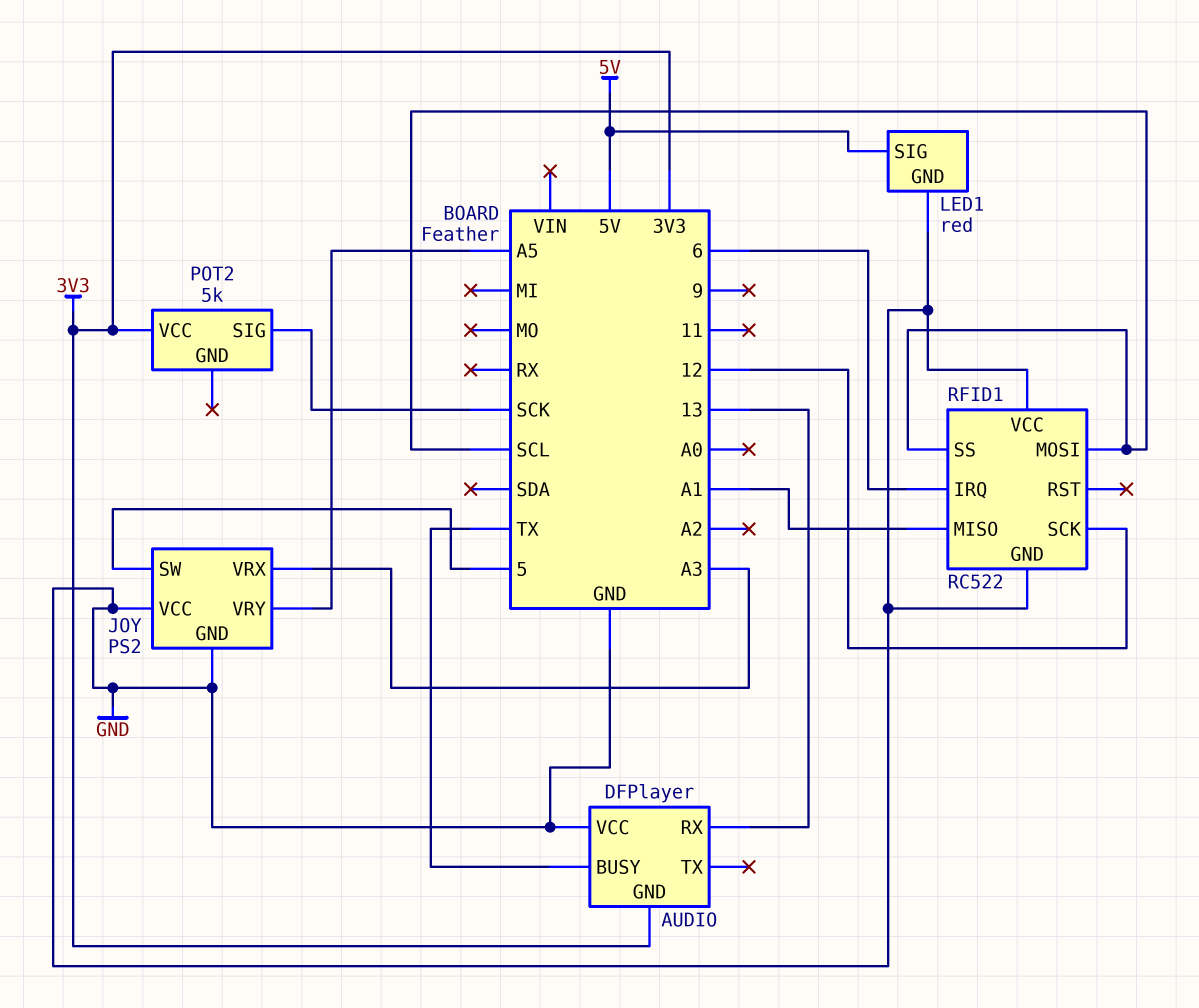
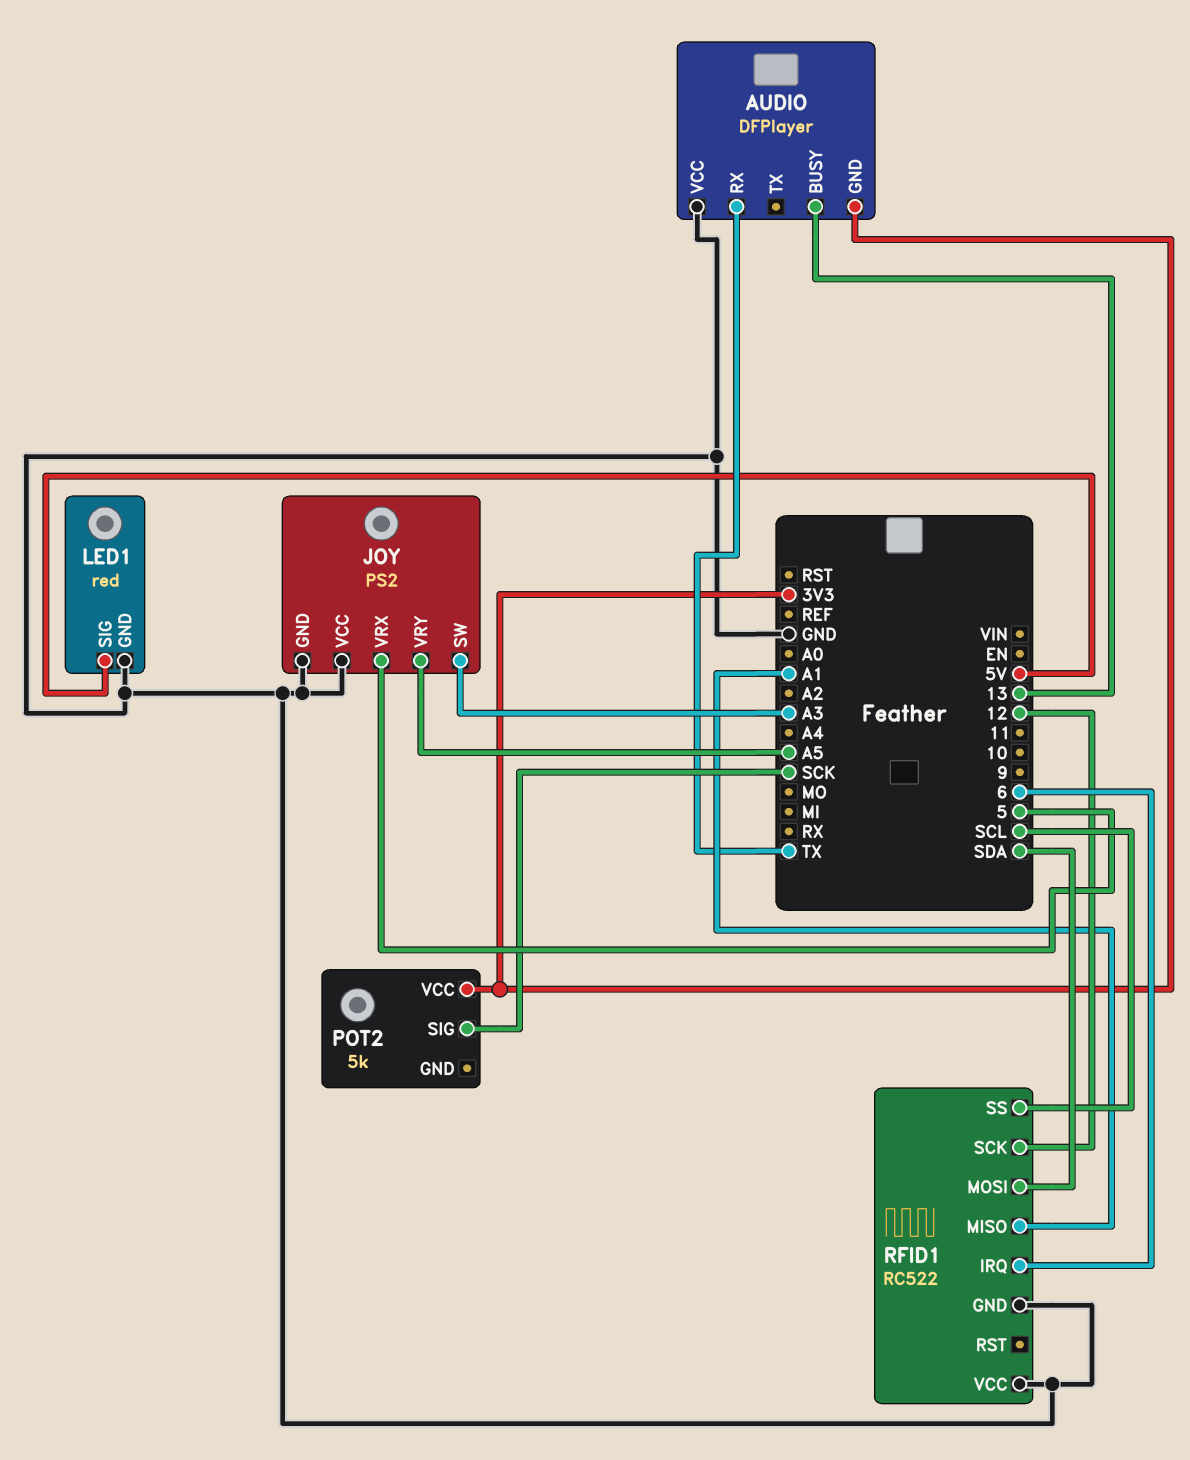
AUDIO pin BUSY: TX -> 13
AUDIO pin RX: 13 -> TX
JOY pin SW: 5 -> A3
JOY pin VRX: A3 -> 5
RFID1 pin MOSI: SCL -> SDA

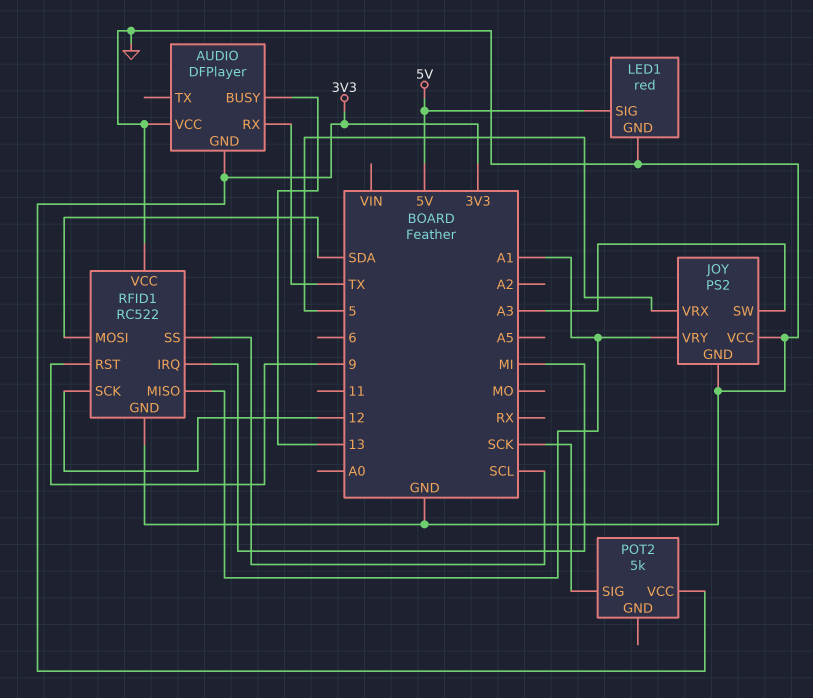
JOY pin VRY: A5 -> A1
RFID1 pin IRQ: 6 -> MI
RFID1 pin RST: none -> 9

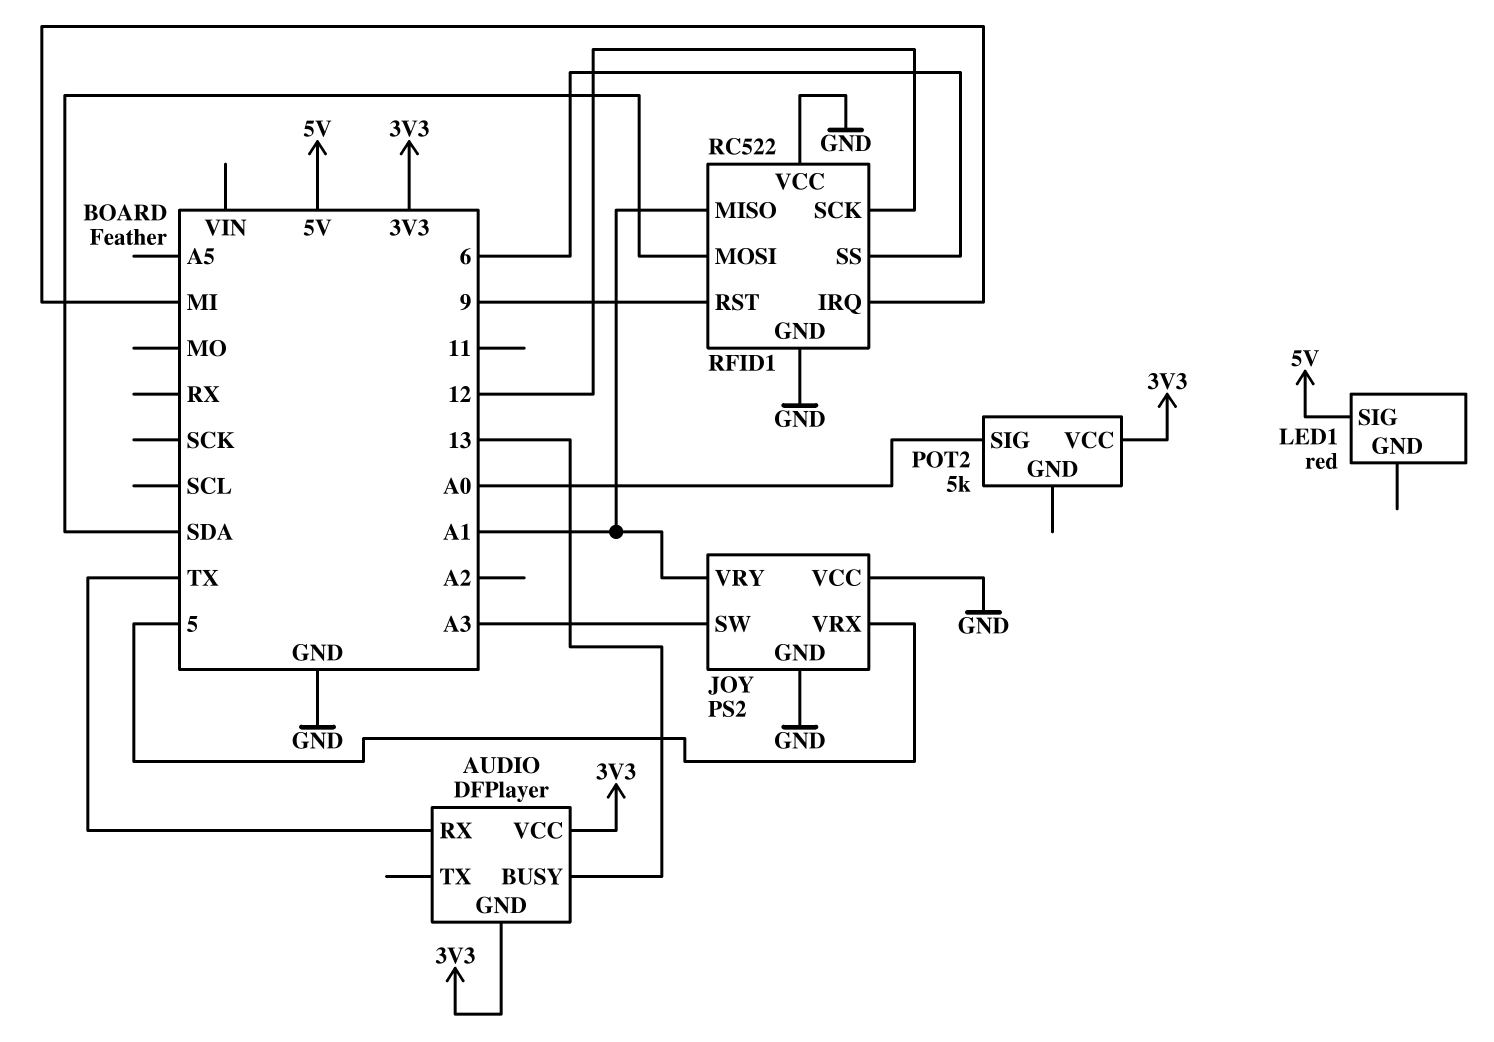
AUDIO pin VCC: GND -> 3V3
LED1 pin GND: GND -> none
POT2 pin SIG: SCK -> A0
RFID1 pin SS: SCL -> 6

